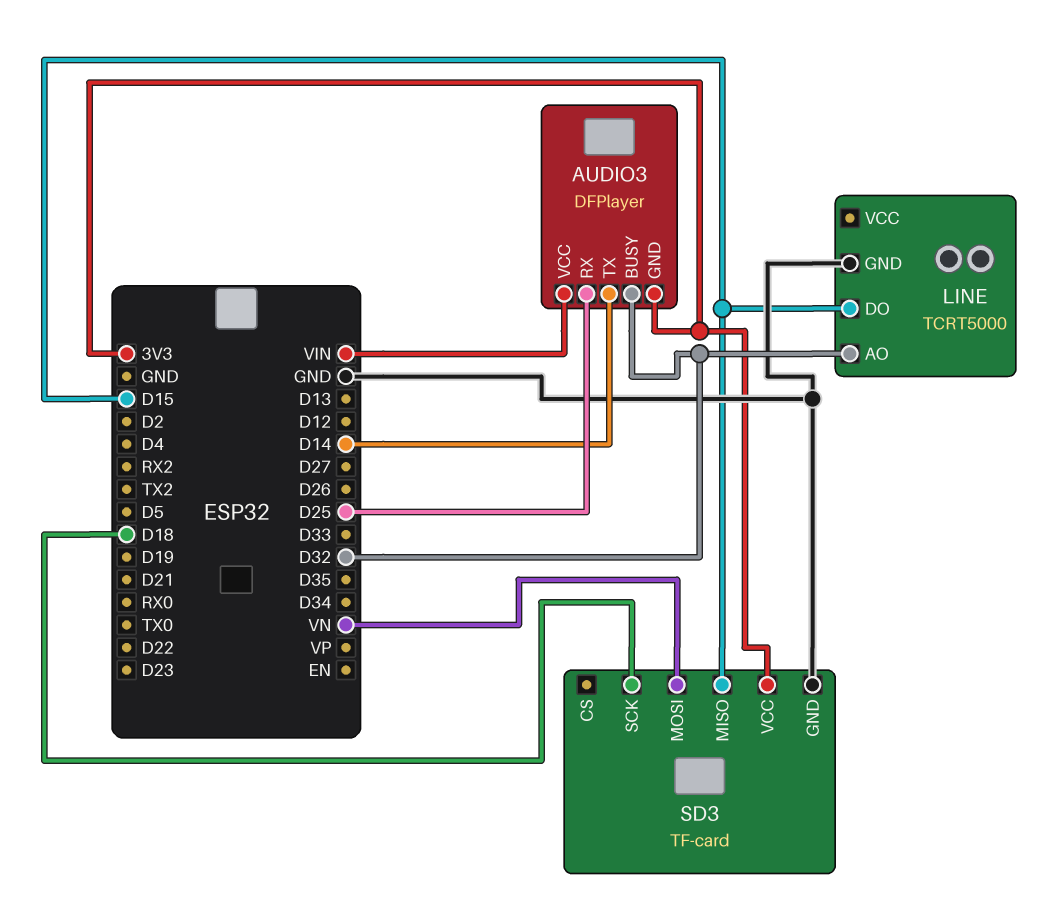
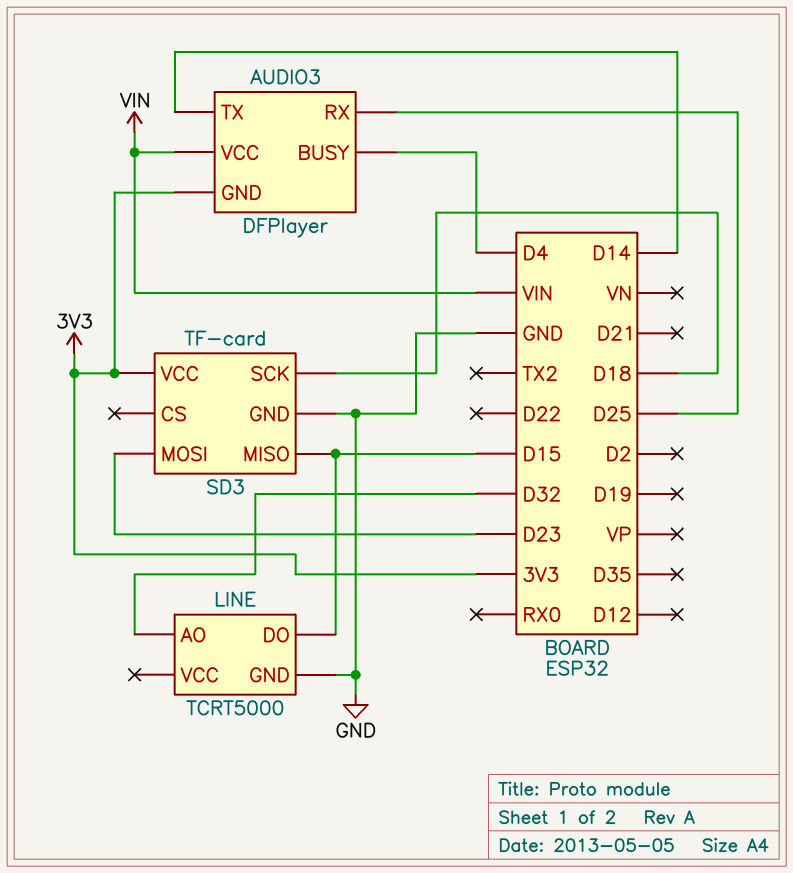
AUDIO3 pin BUSY: D32 -> D4
SD3 pin MOSI: VN -> D23

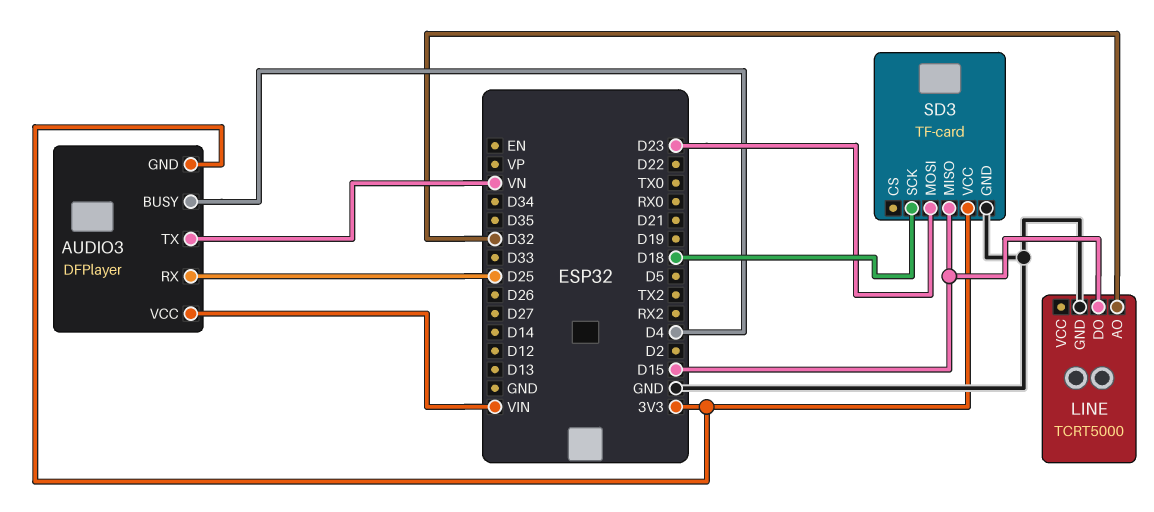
AUDIO3 pin TX: D14 -> VN

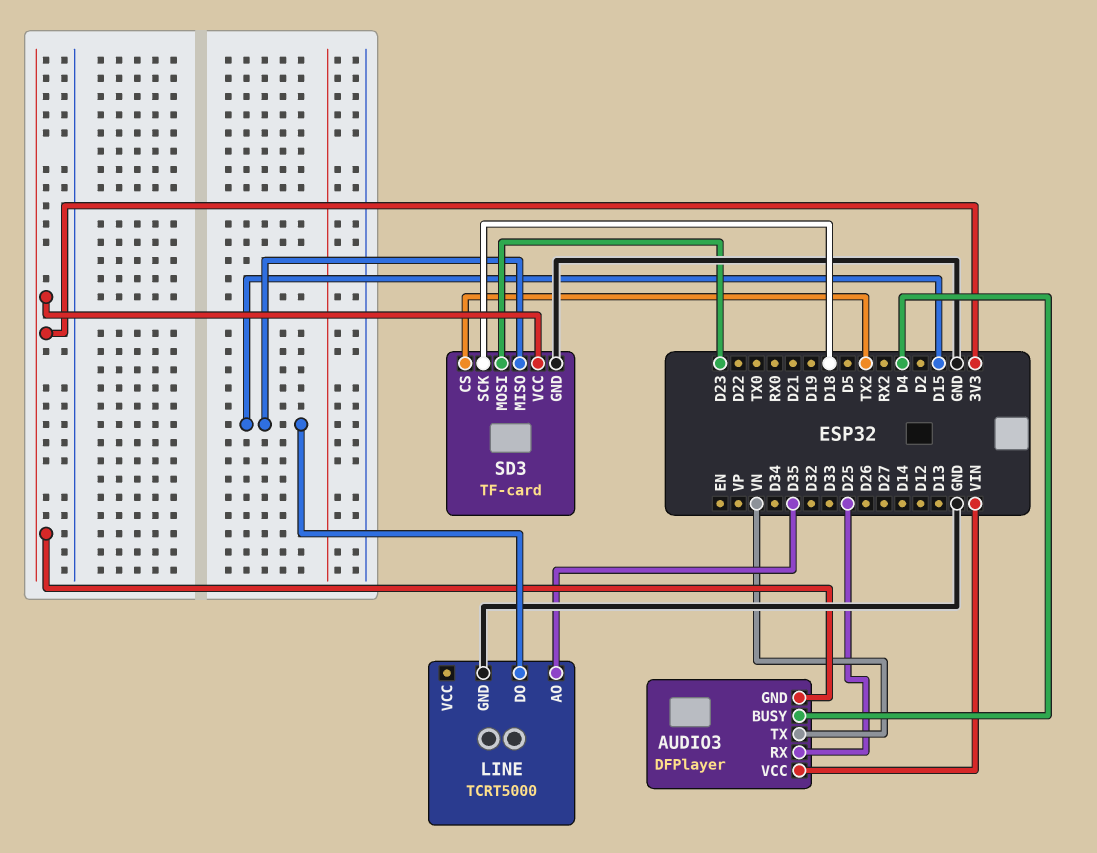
LINE pin AO: D32 -> D35
SD3 pin CS: none -> TX2

